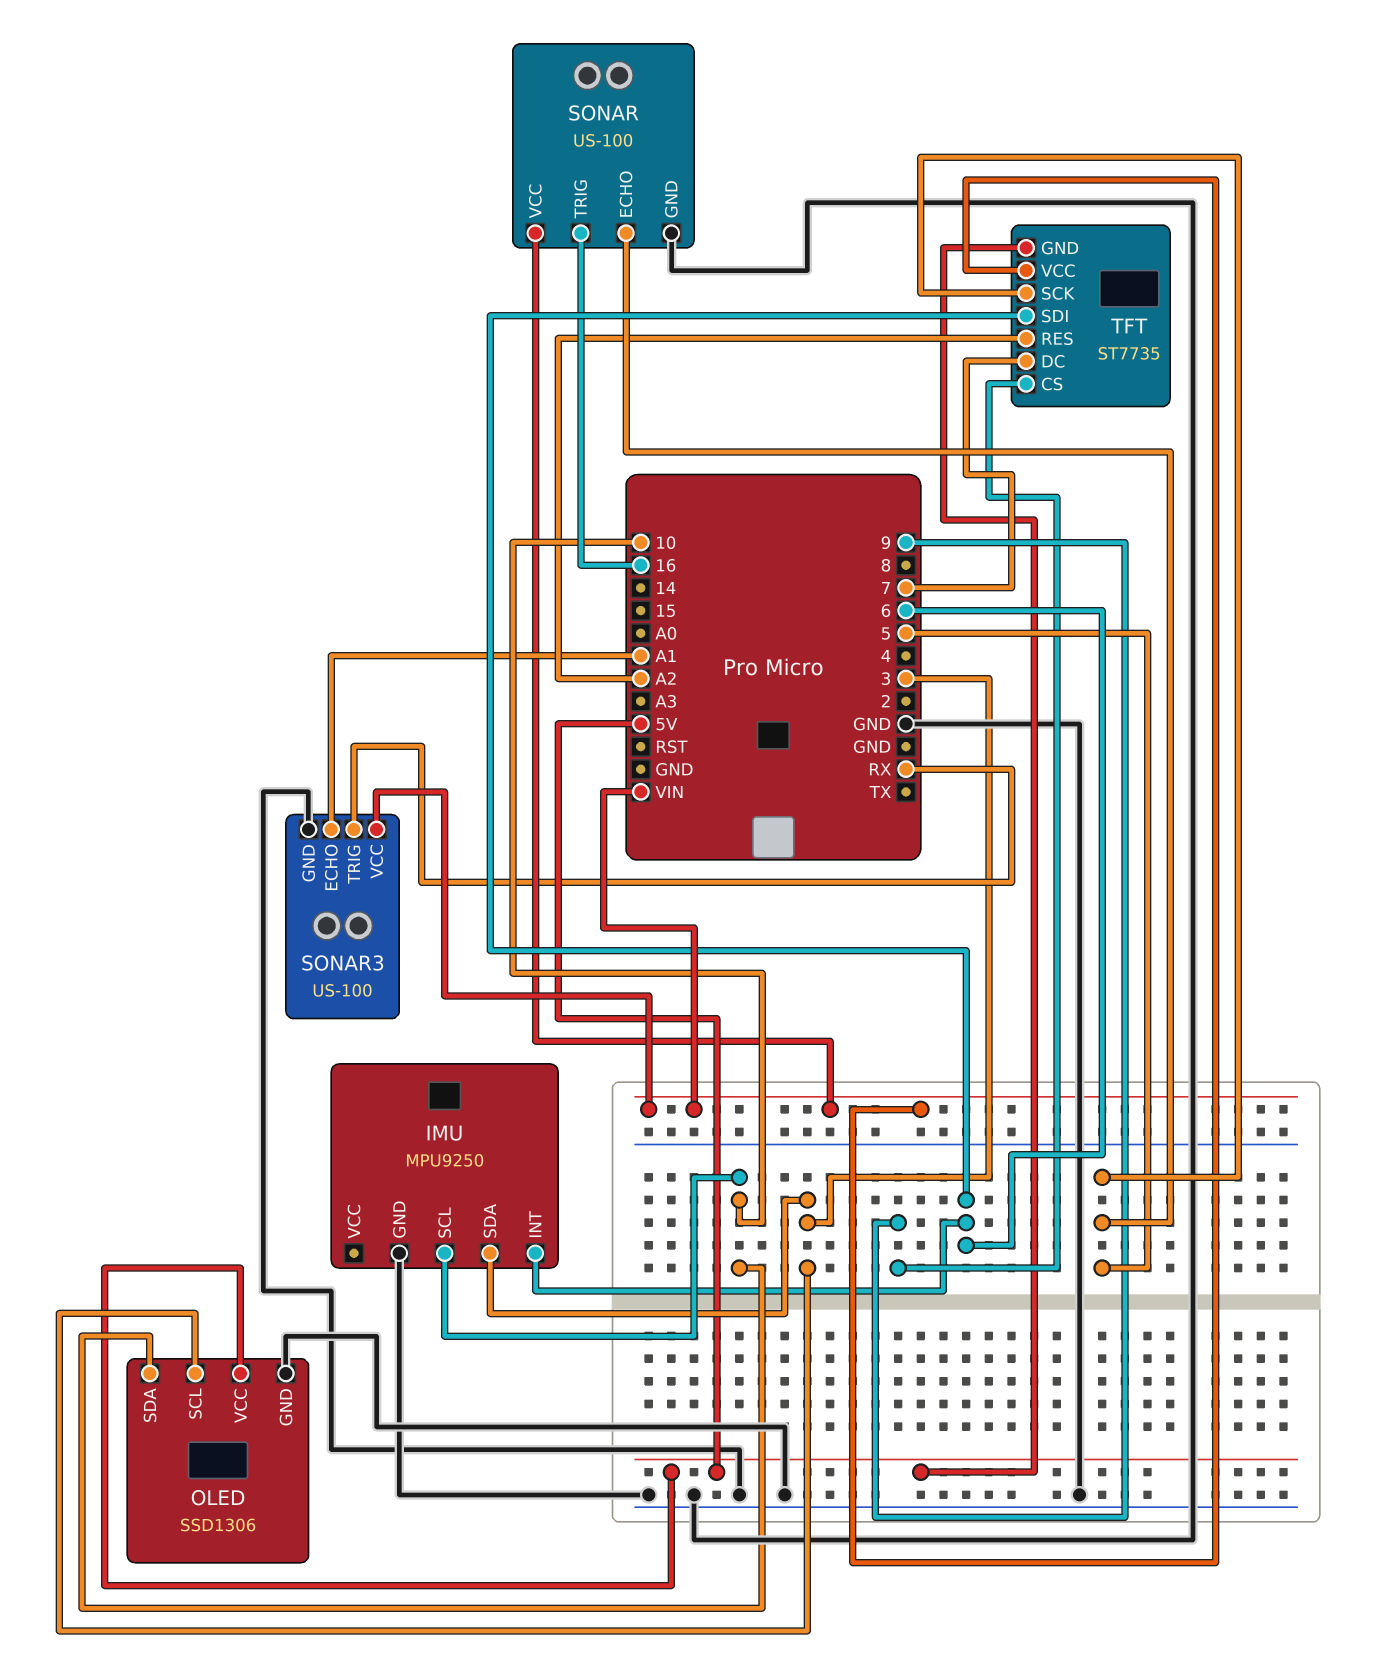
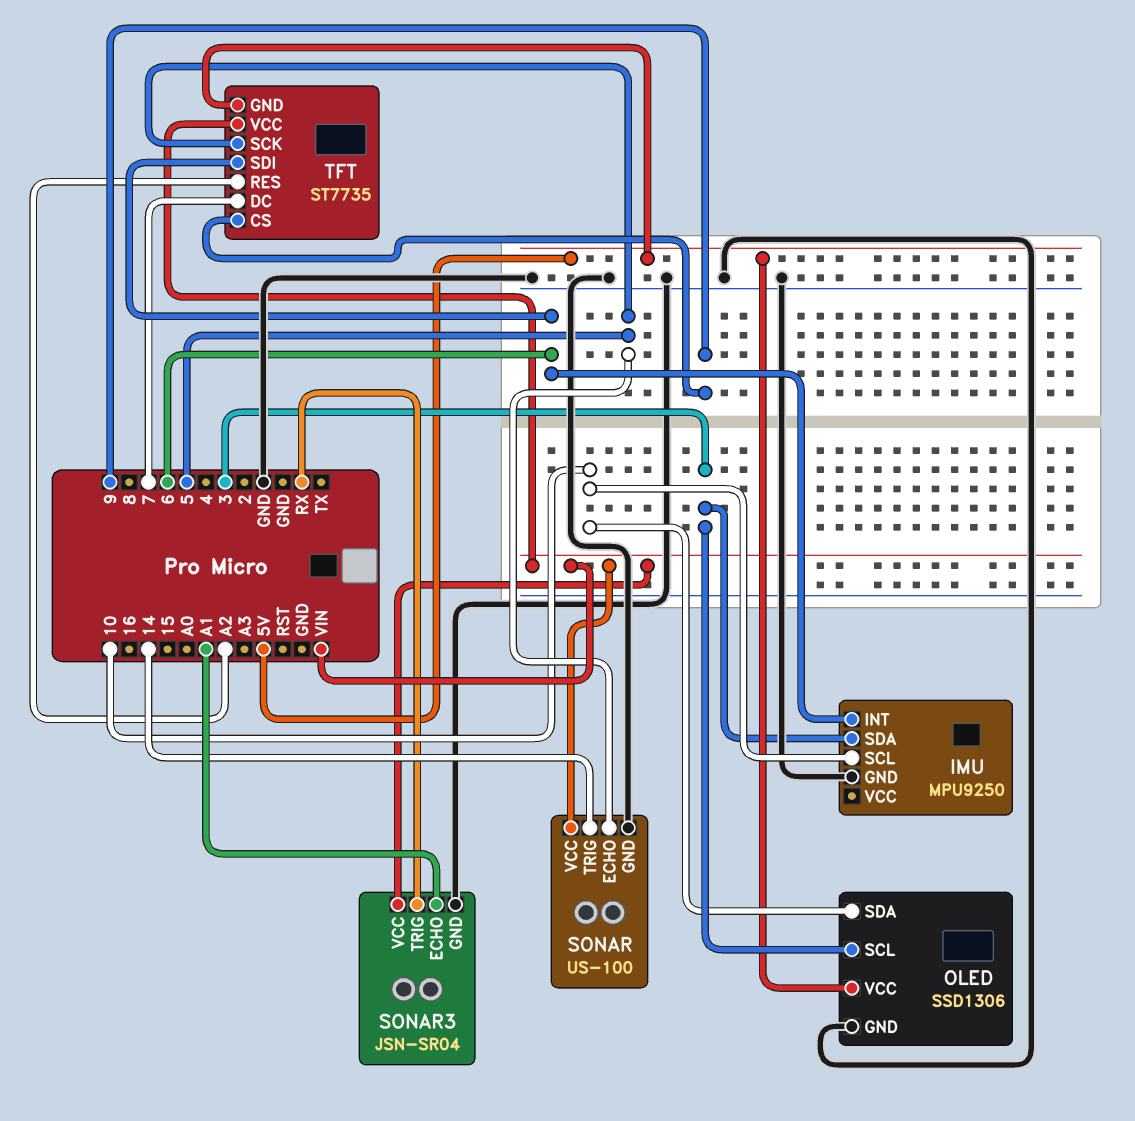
SONAR pin TRIG: 16 -> 14
SONAR3: US-100 -> JSN-SR04

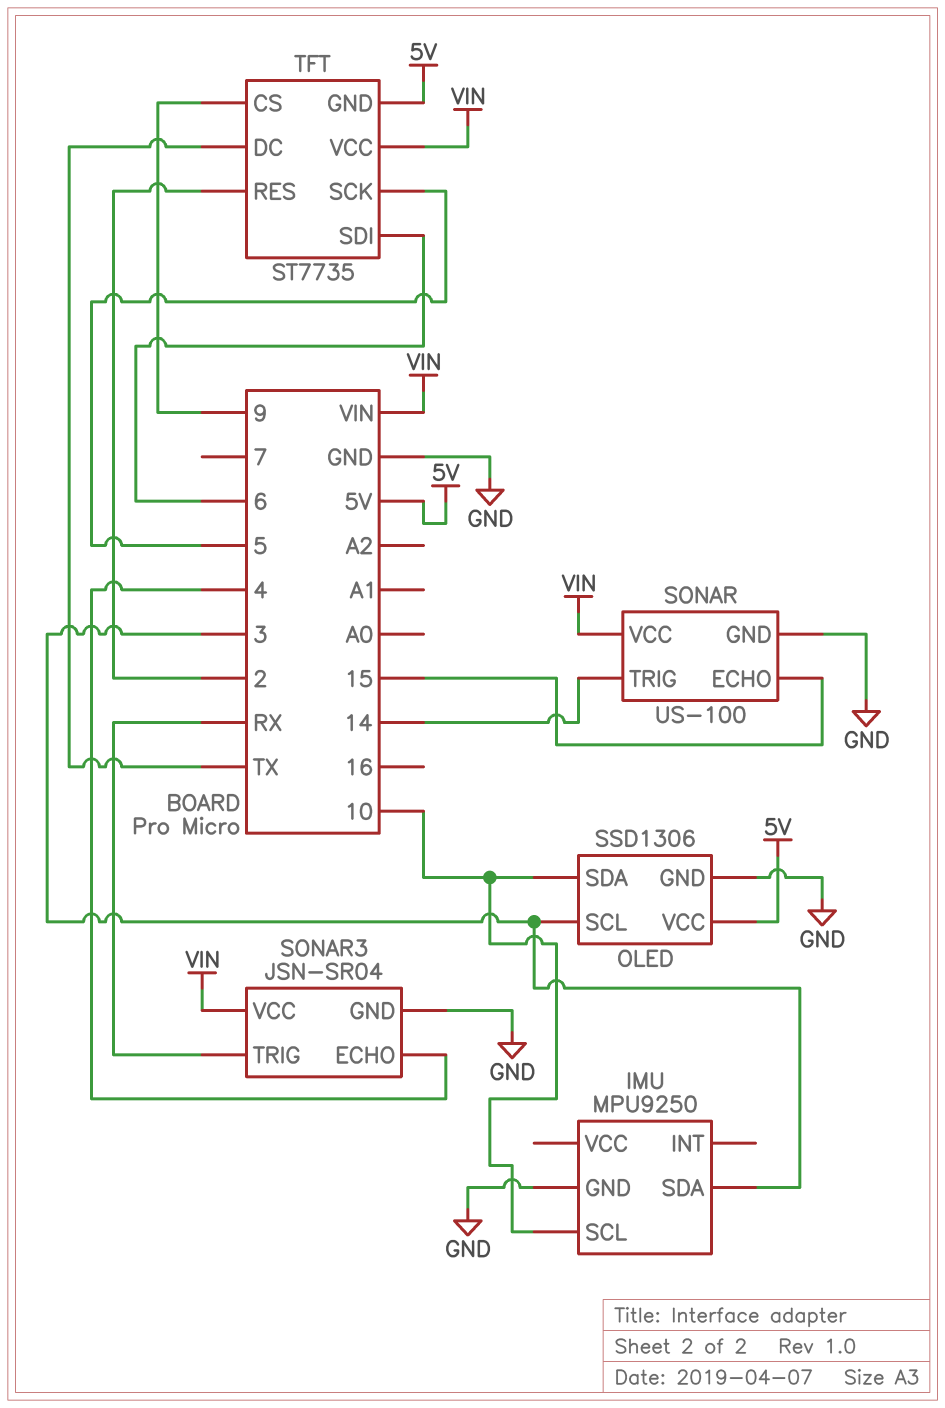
IMU pin INT: 6 -> none
SONAR pin ECHO: 5 -> 15
SONAR3 pin ECHO: A1 -> 4
TFT pin DC: 7 -> TX
TFT pin RES: A2 -> 2

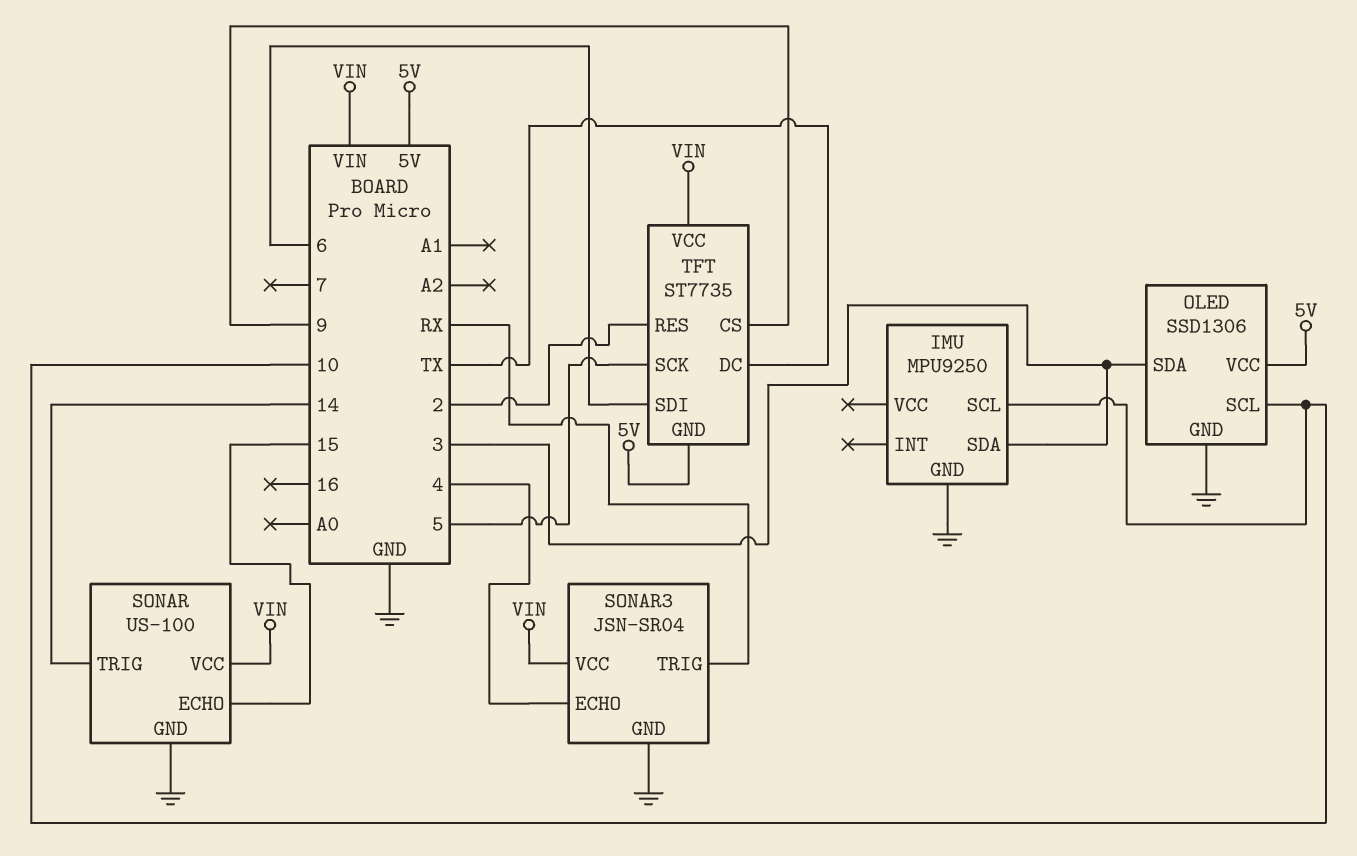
OLED pin SCL: 3 -> 10
OLED pin SDA: 10 -> 3

